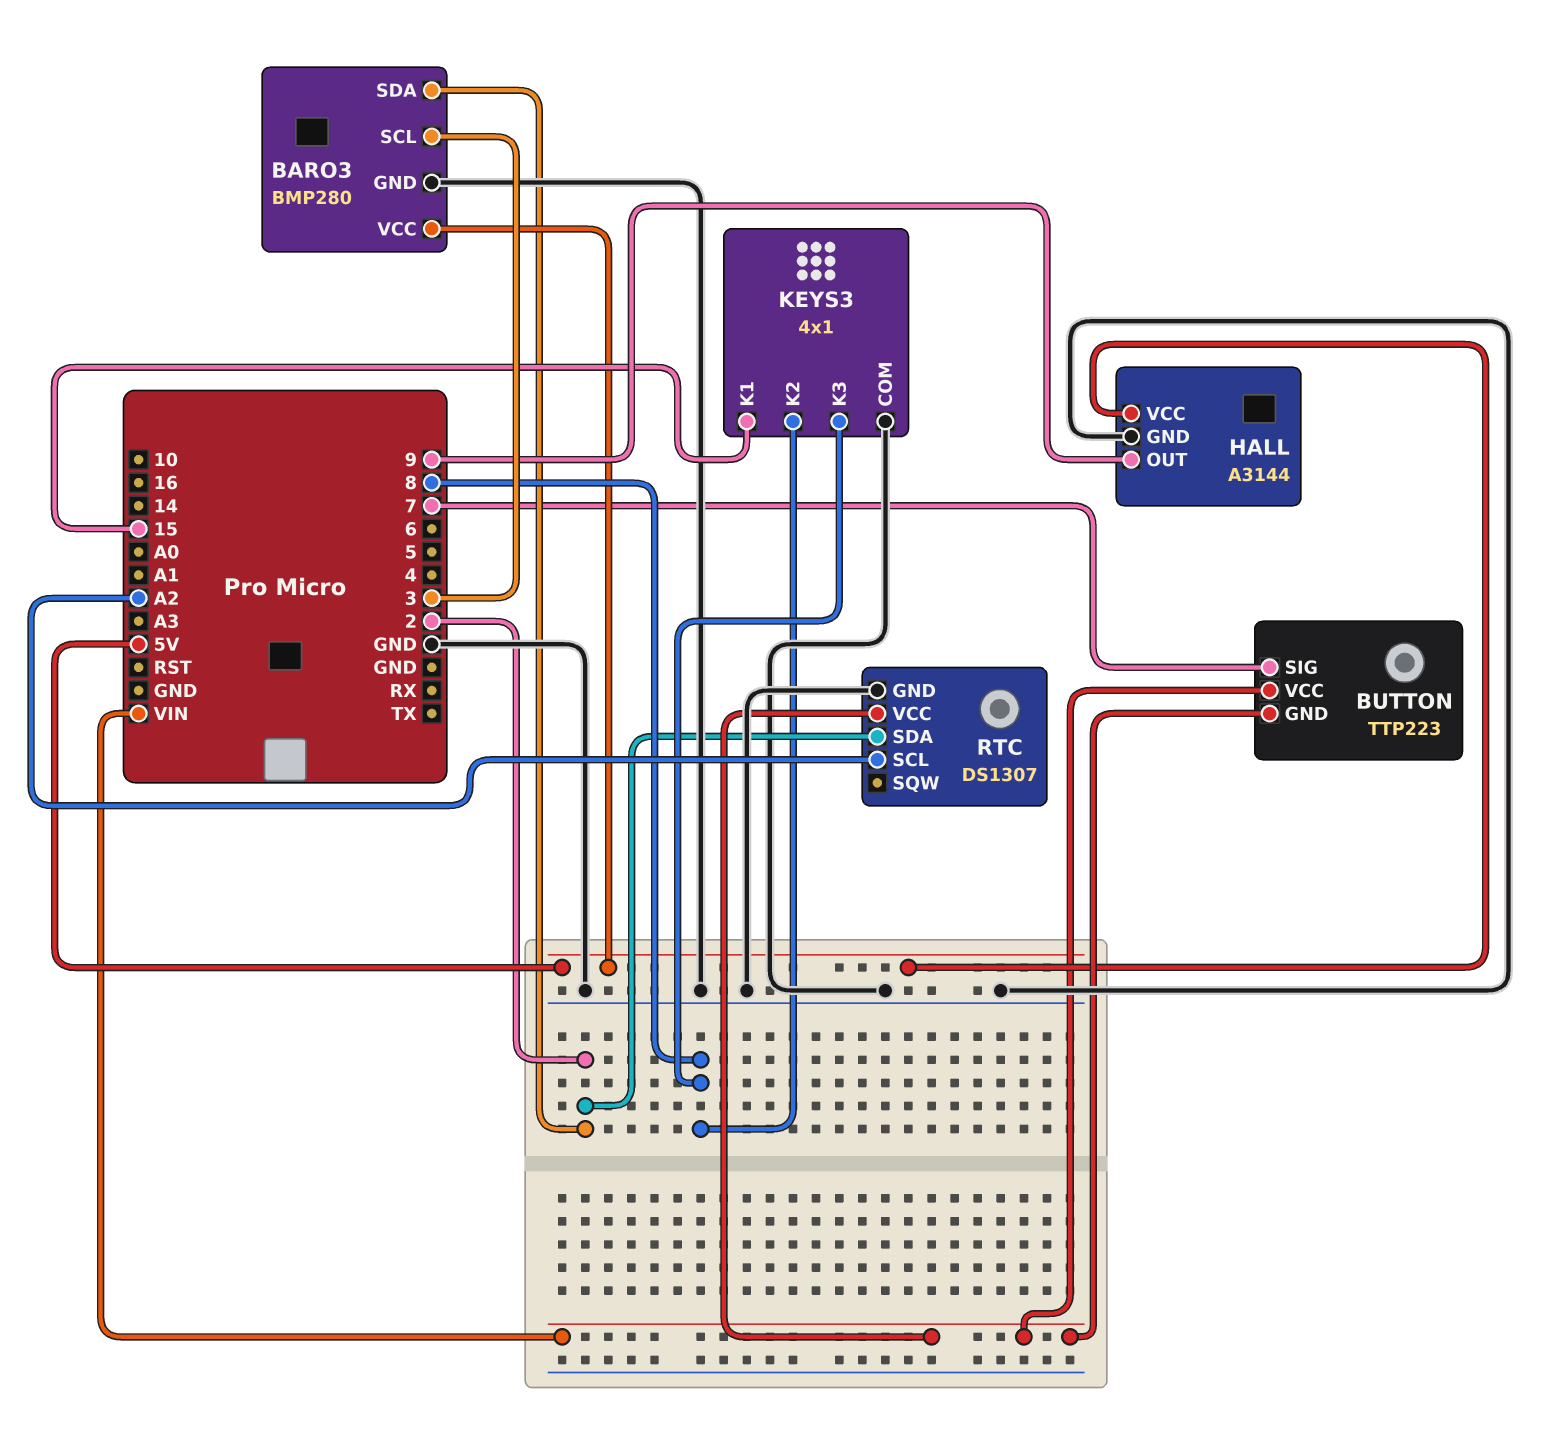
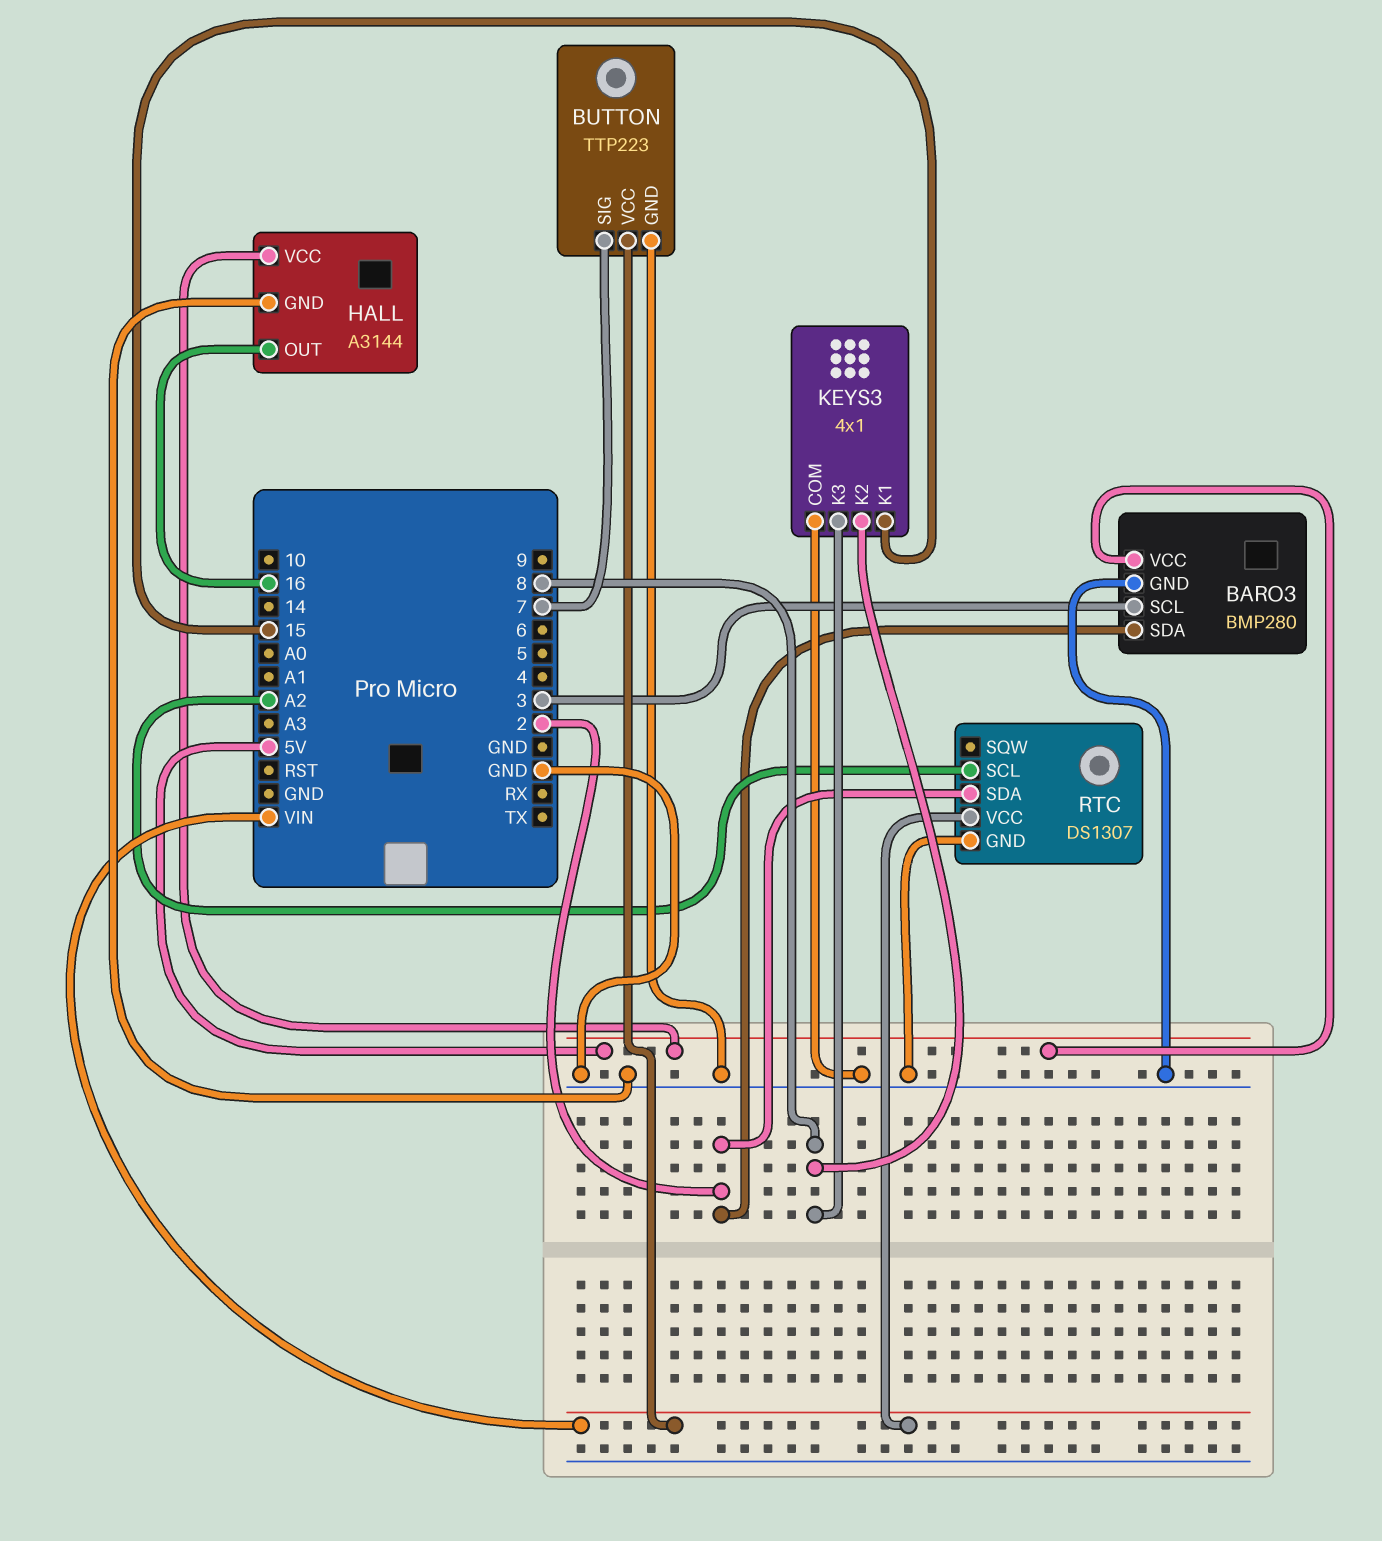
BUTTON pin GND: VIN -> GND
HALL pin OUT: 9 -> 16

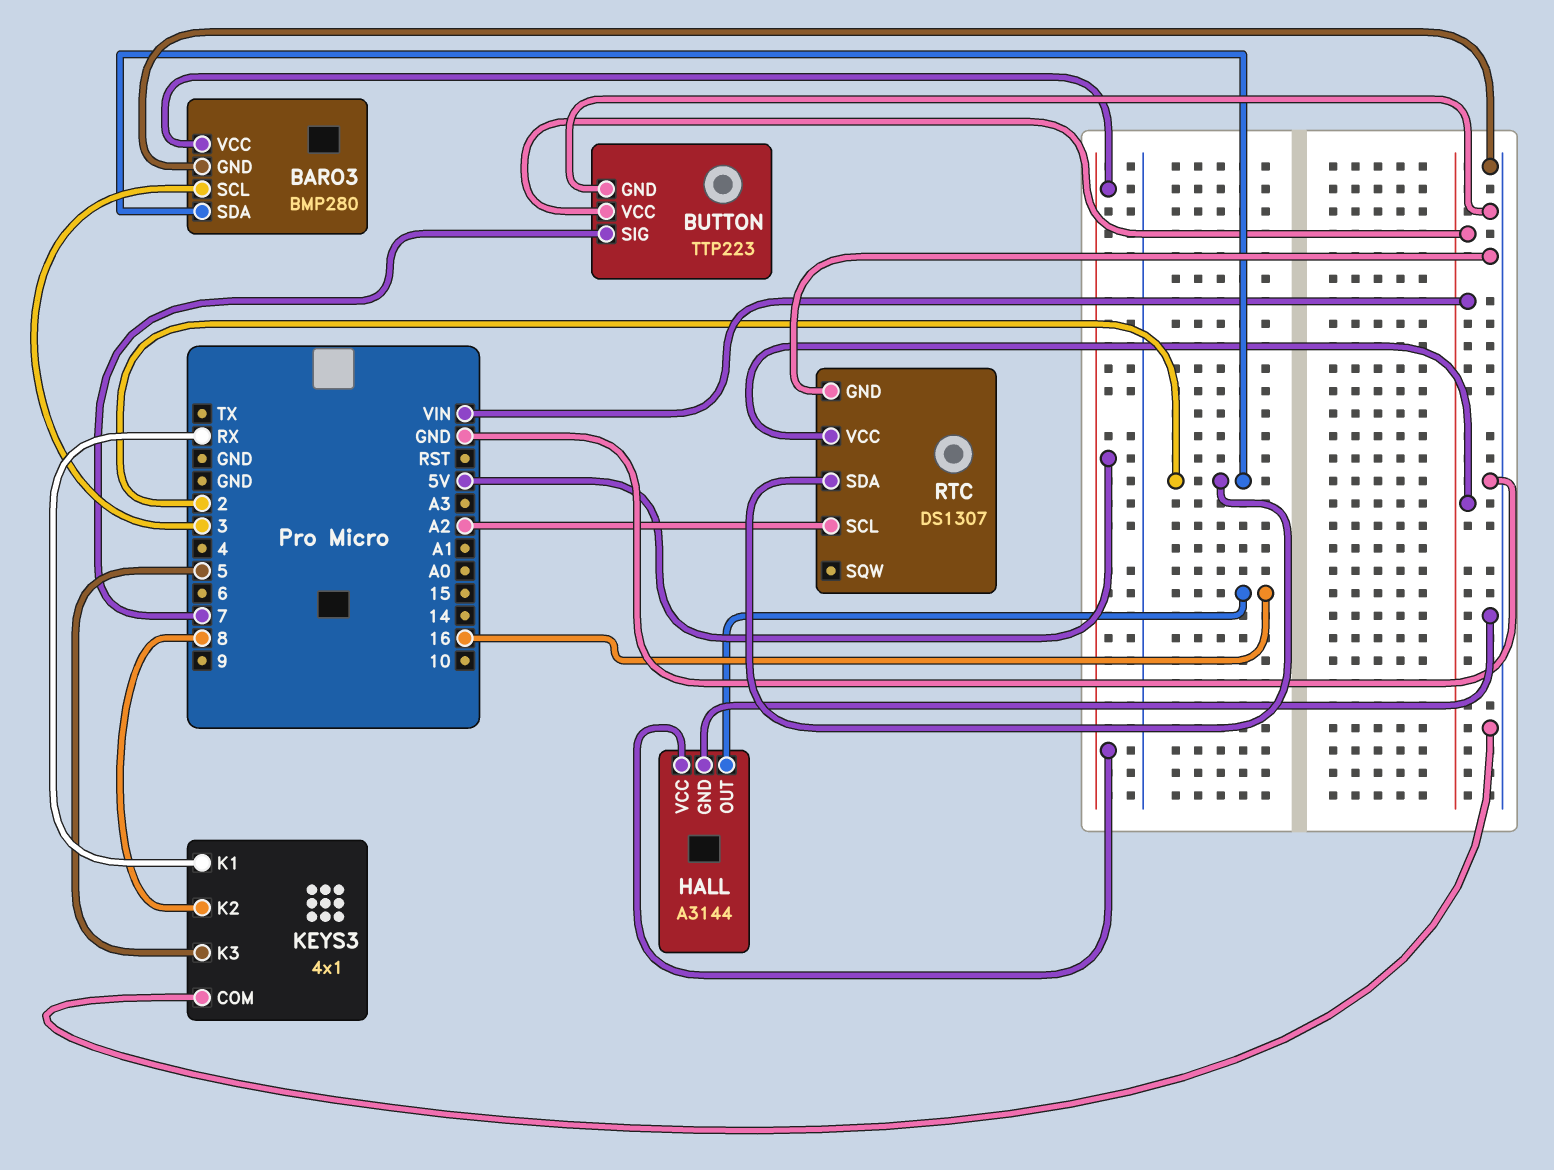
KEYS3 pin K1: 15 -> RX
KEYS3 pin K3: 8 -> 5

